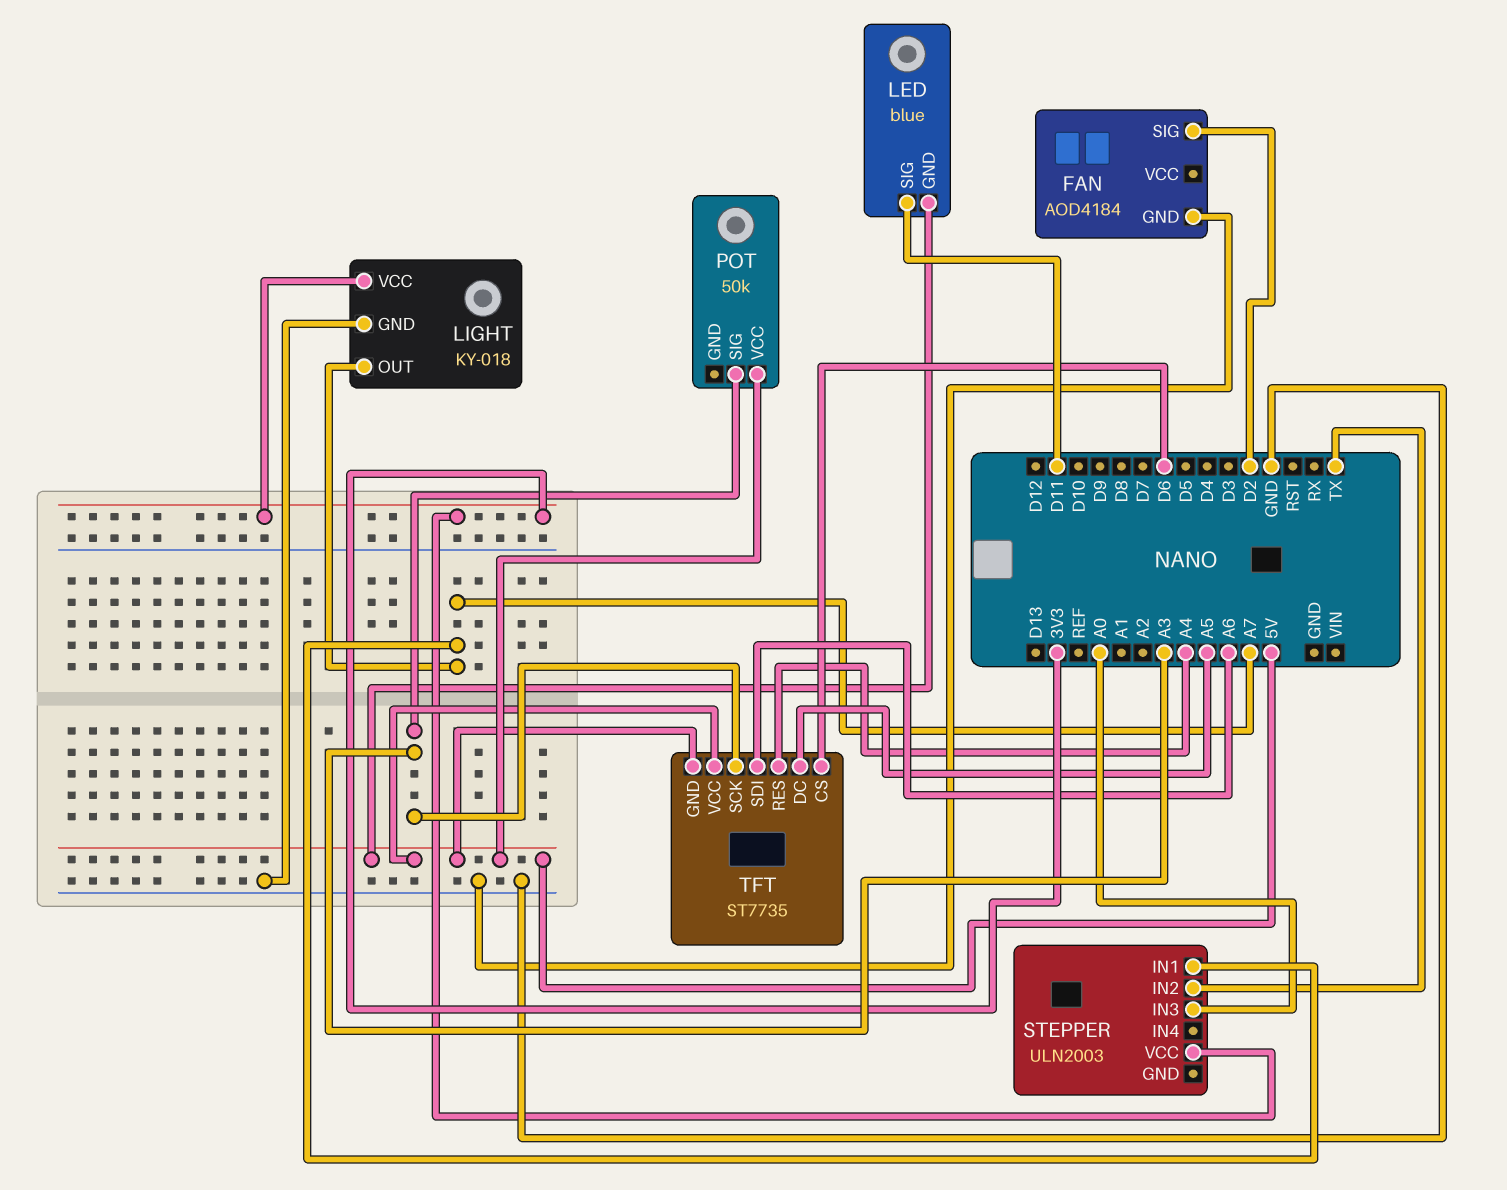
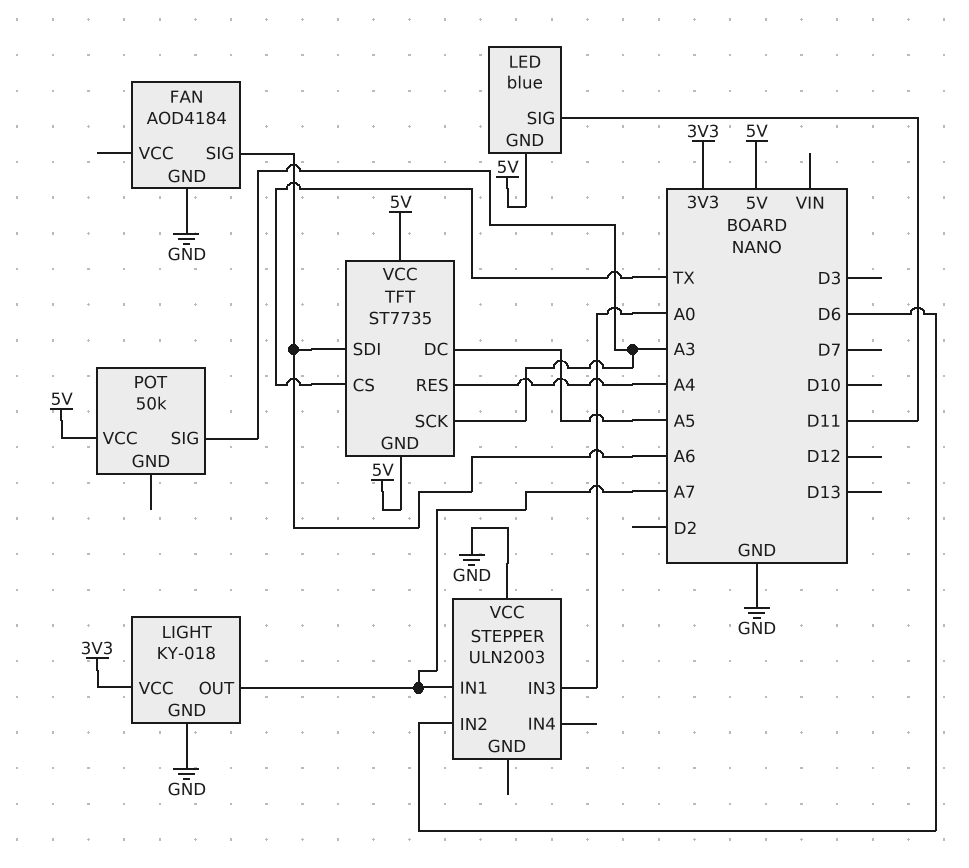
FAN pin SIG: D2 -> A6
STEPPER pin IN2: TX -> D6
STEPPER pin VCC: 3V3 -> GND
TFT pin CS: D6 -> TX

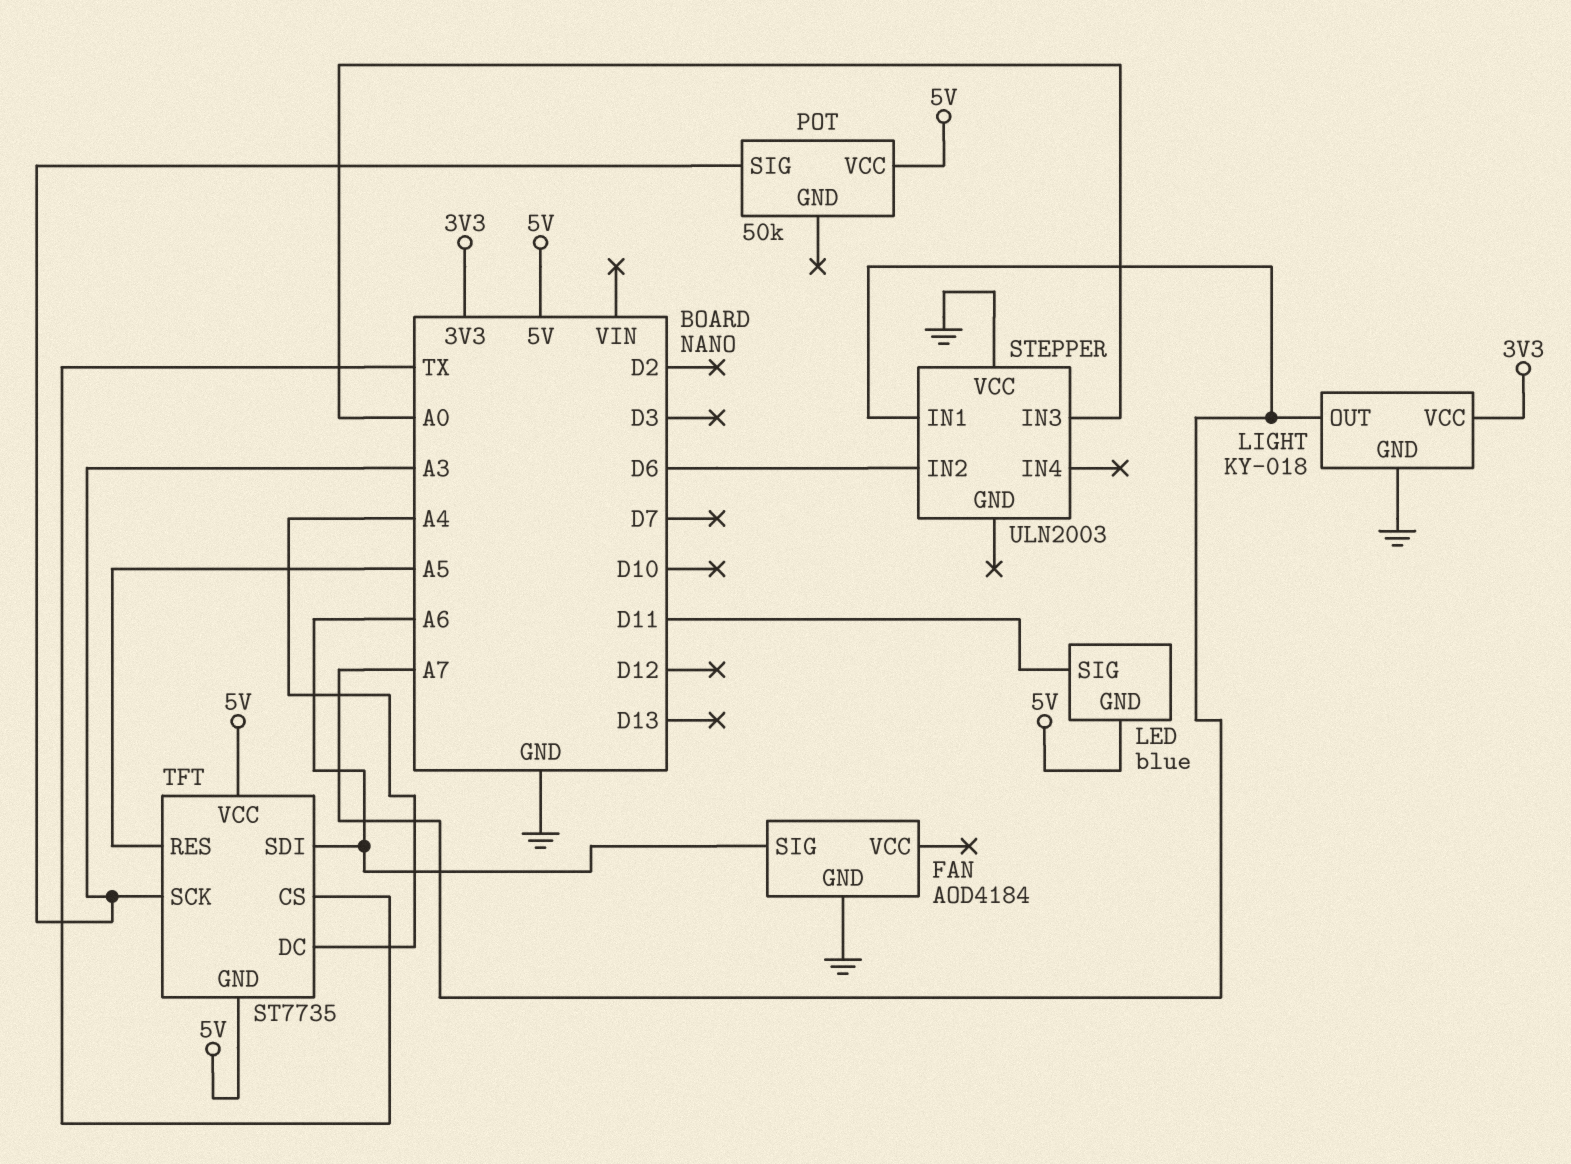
TFT pin DC: A5 -> A4
TFT pin RES: A4 -> A5

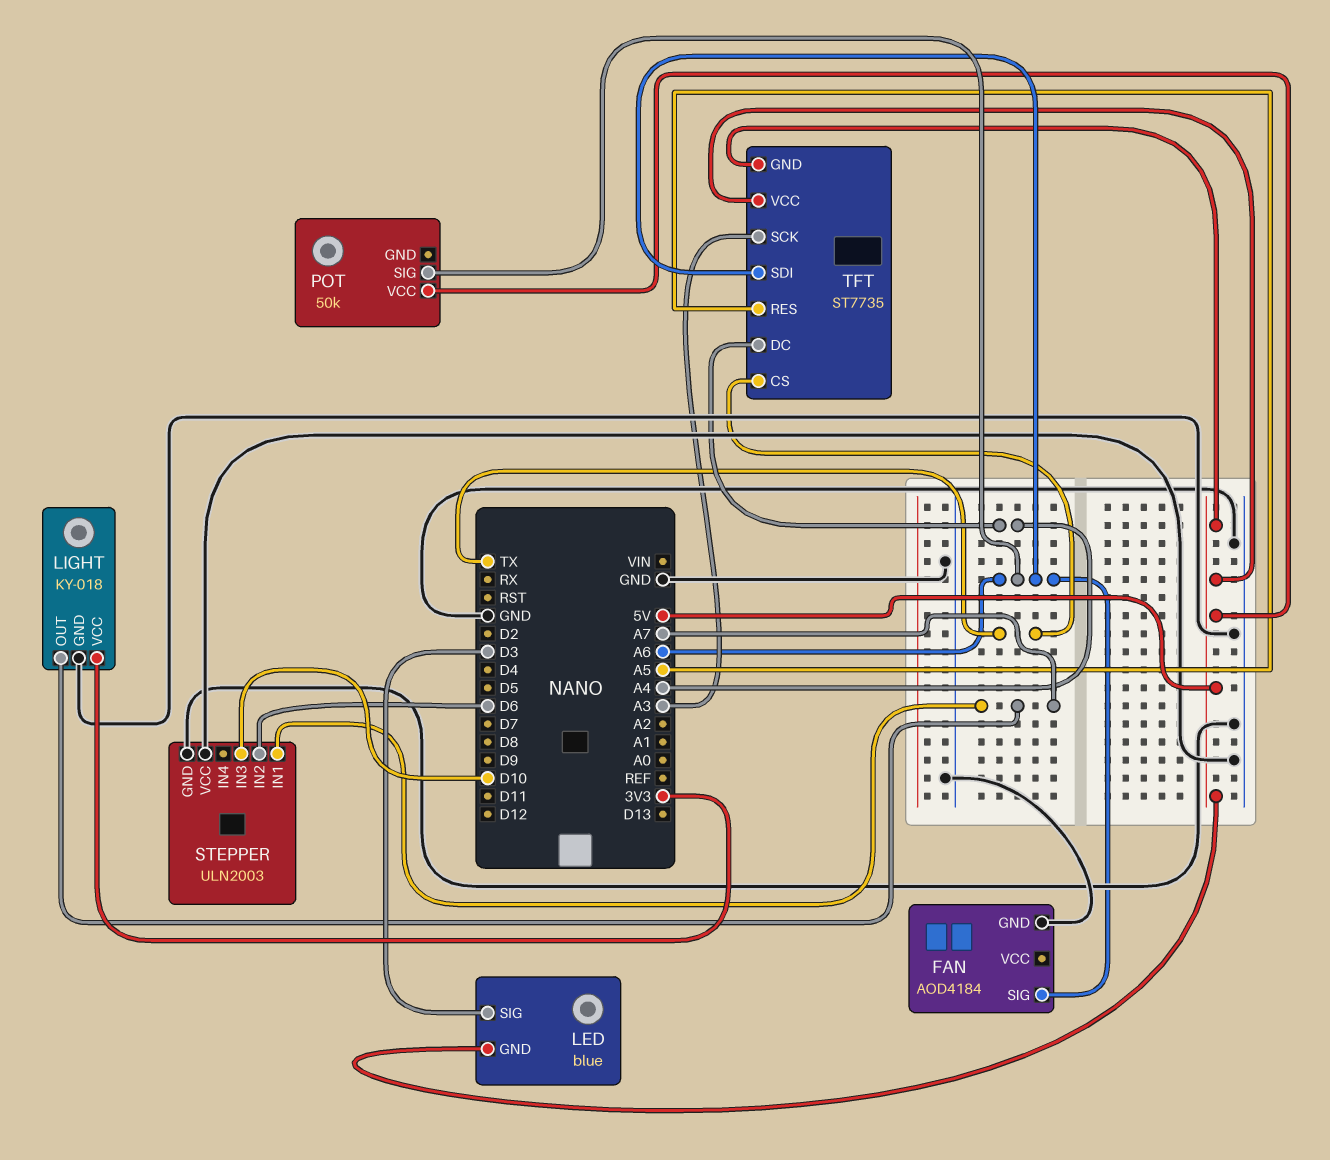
LED pin SIG: D11 -> D3
POT pin SIG: A3 -> A6
STEPPER pin GND: none -> GND
STEPPER pin IN3: A0 -> D10

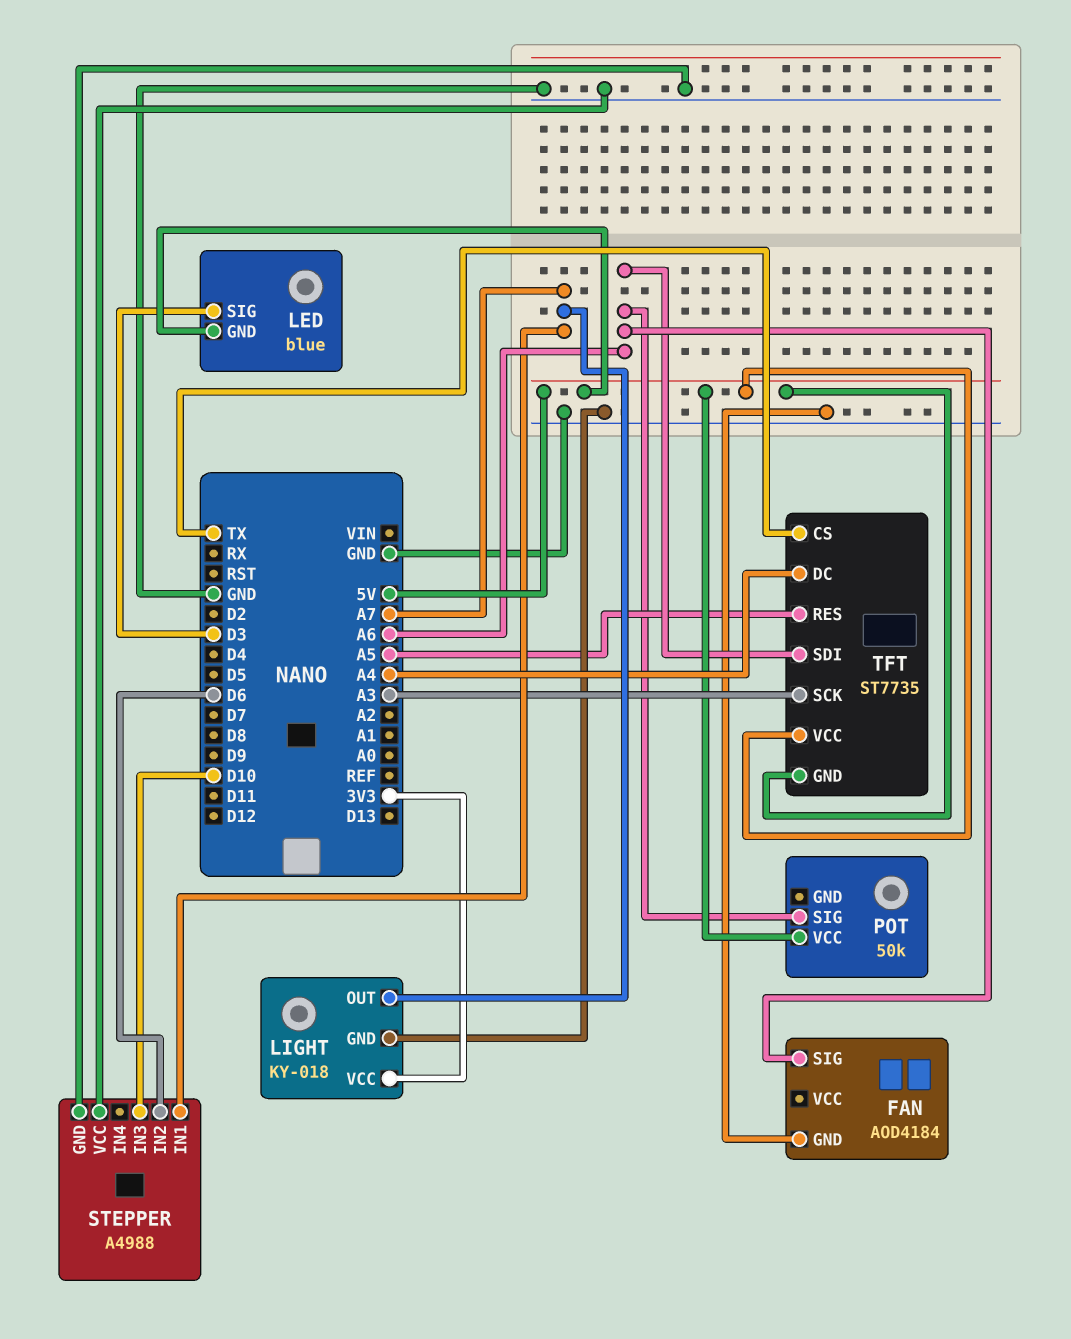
STEPPER: ULN2003 -> A4988

